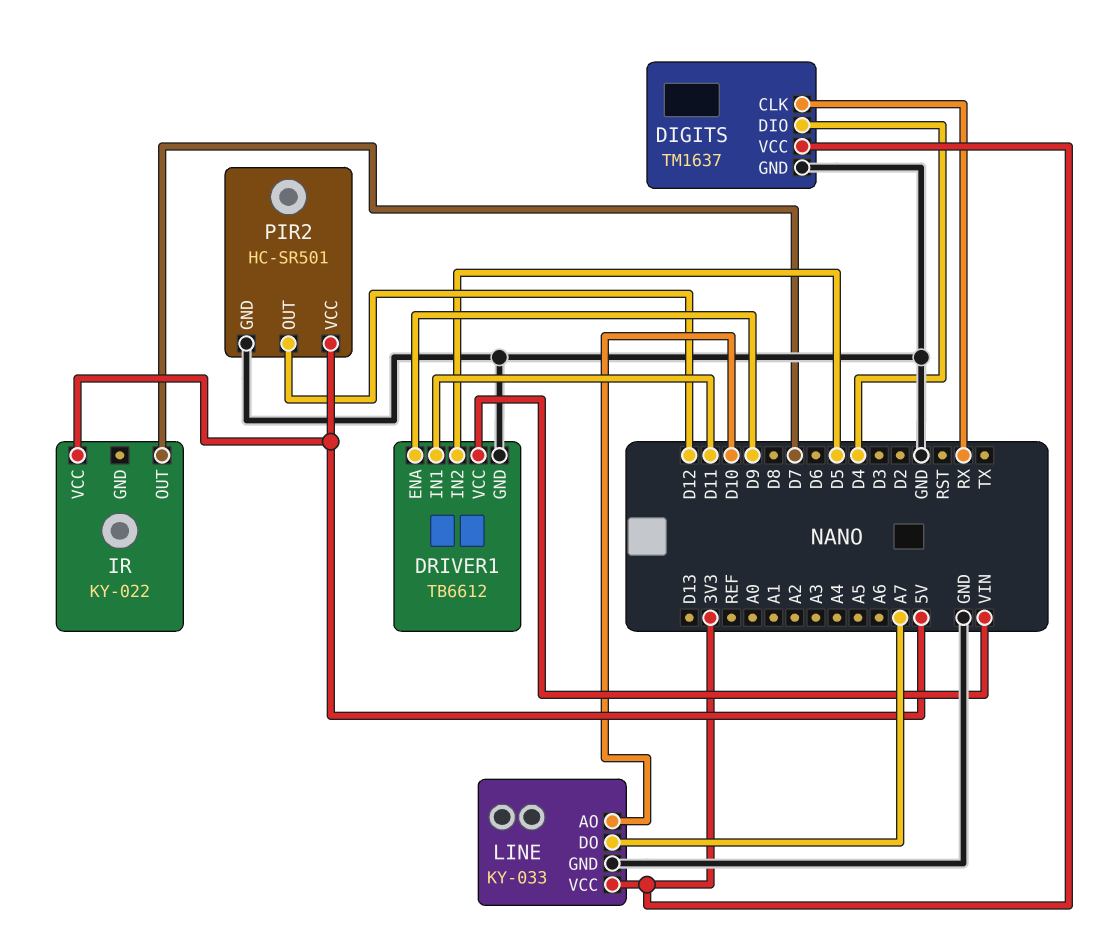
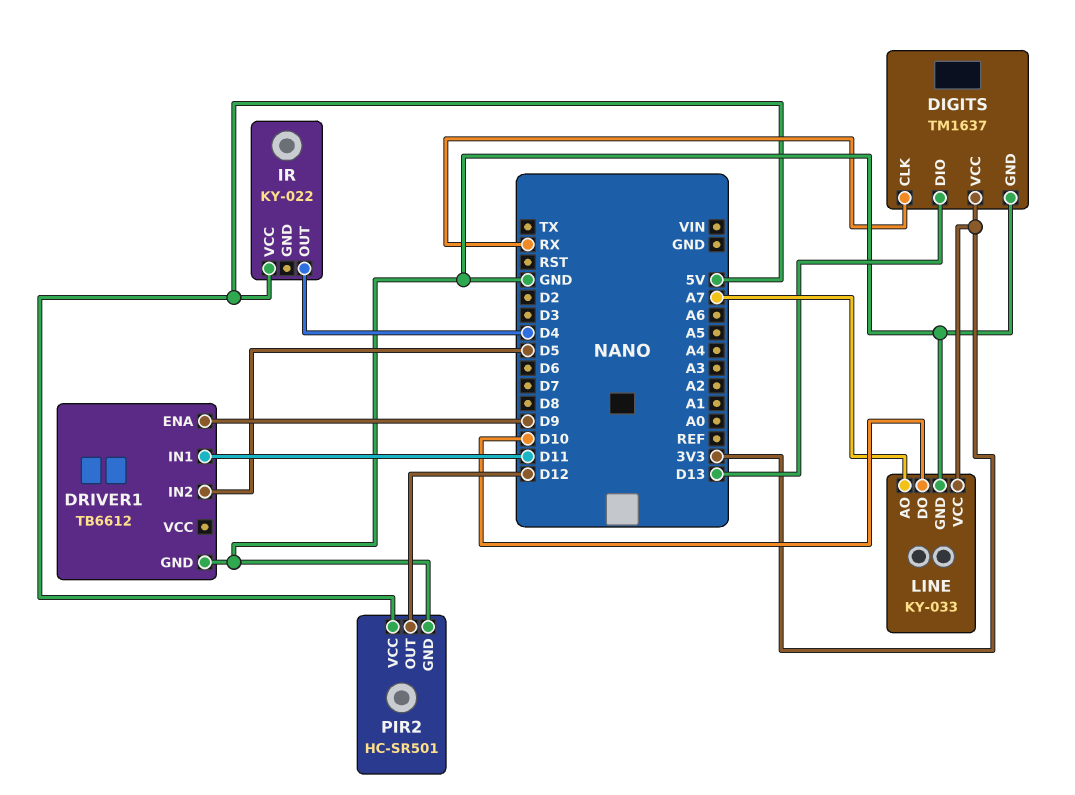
DIGITS pin DIO: D4 -> D13
DRIVER1 pin VCC: VIN -> none
IR pin OUT: D7 -> D4
LINE pin AO: D10 -> A7
LINE pin DO: A7 -> D10

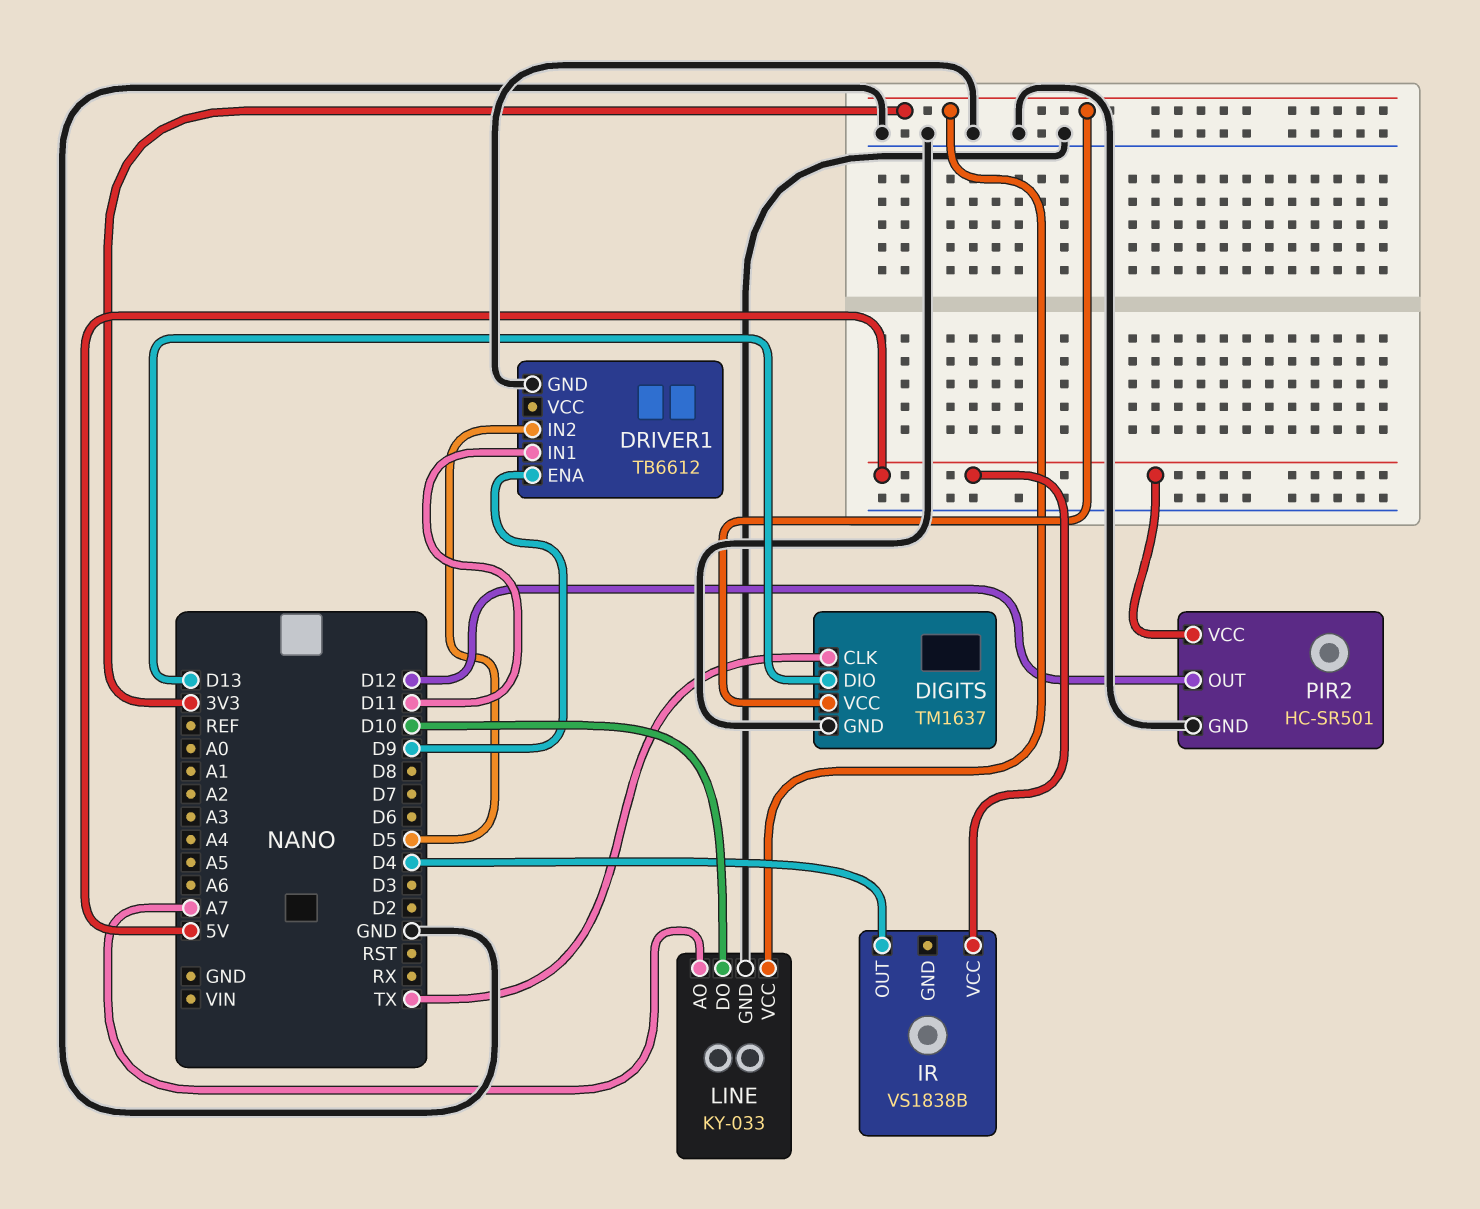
DIGITS pin CLK: RX -> TX
IR: KY-022 -> VS1838B

